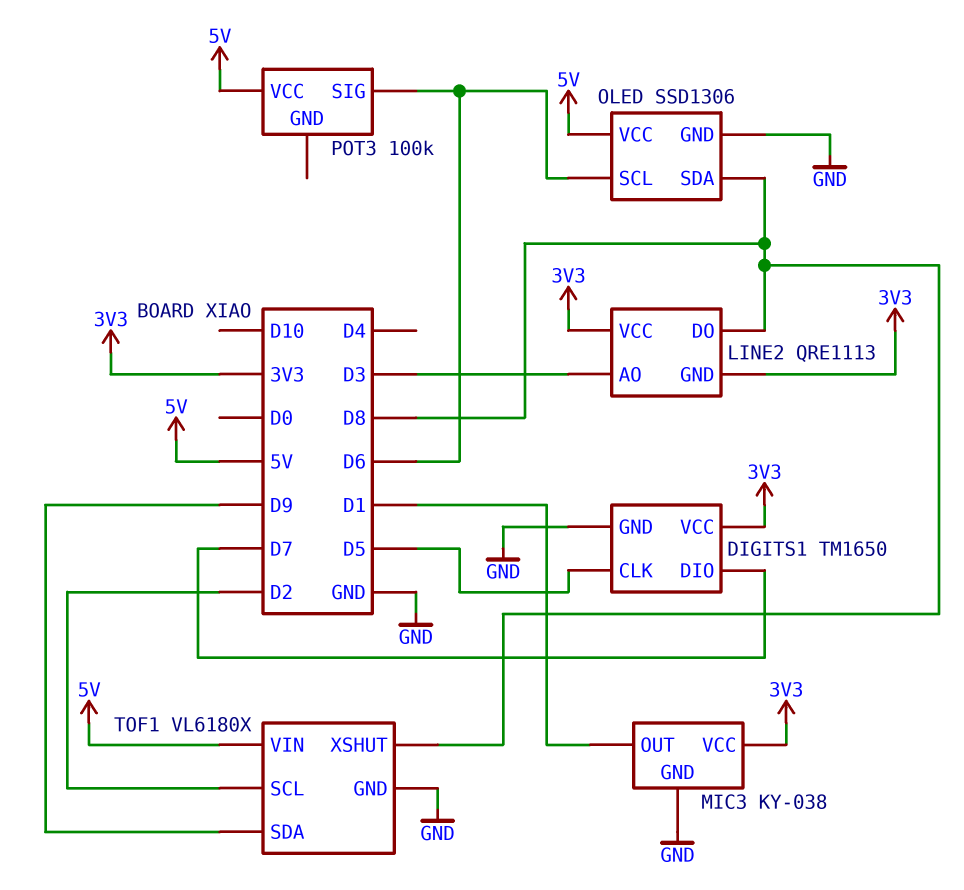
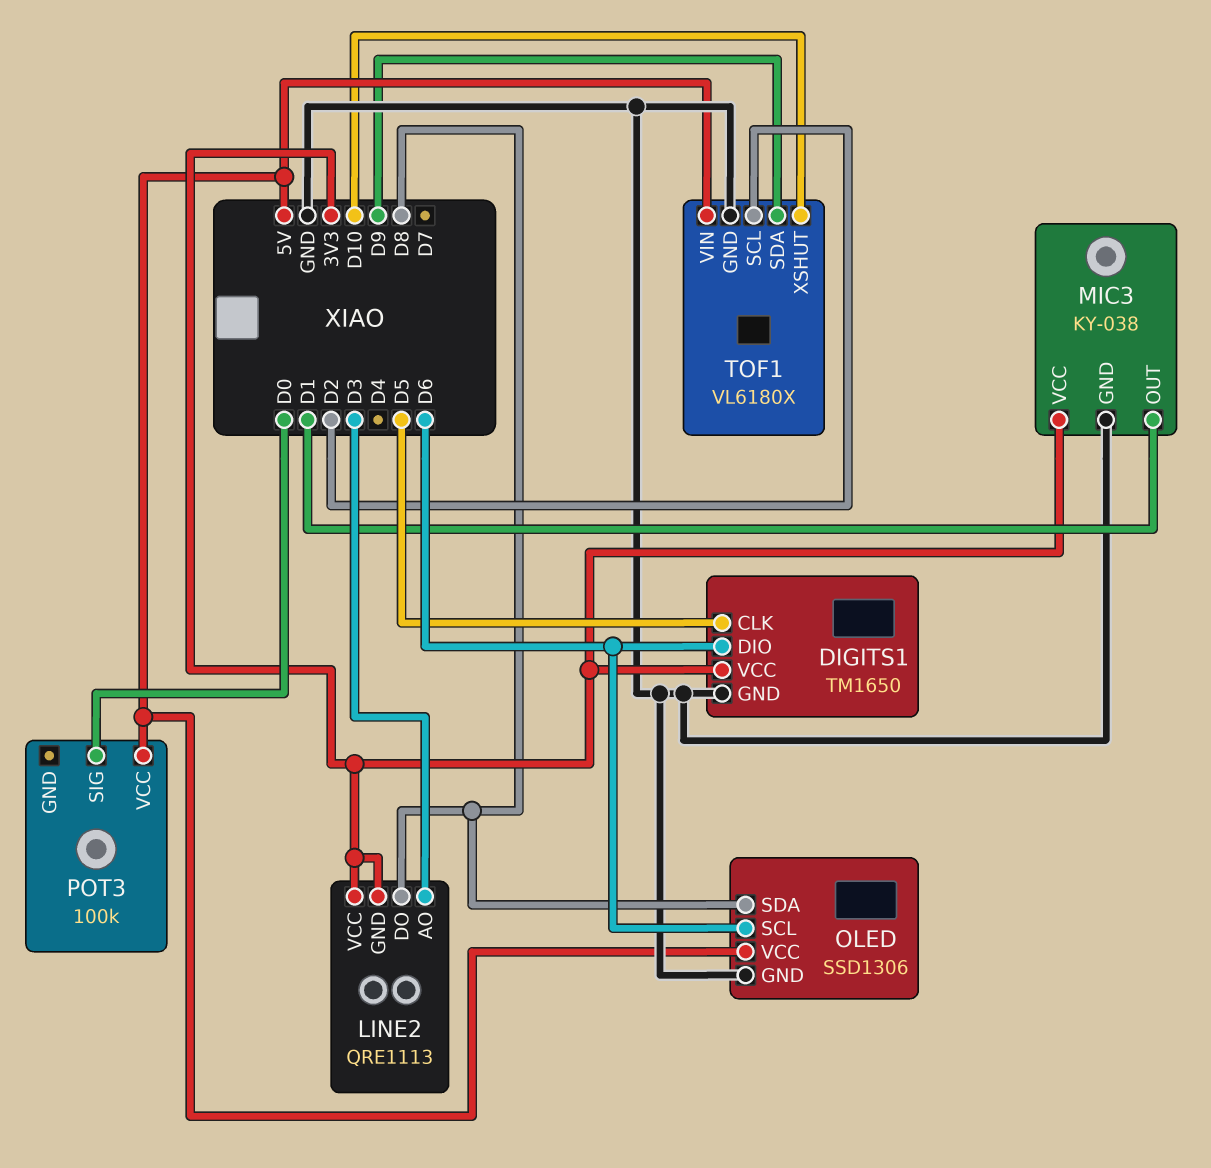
DIGITS1 pin DIO: D7 -> D6
POT3 pin SIG: D6 -> D0
TOF1 pin XSHUT: D8 -> D10

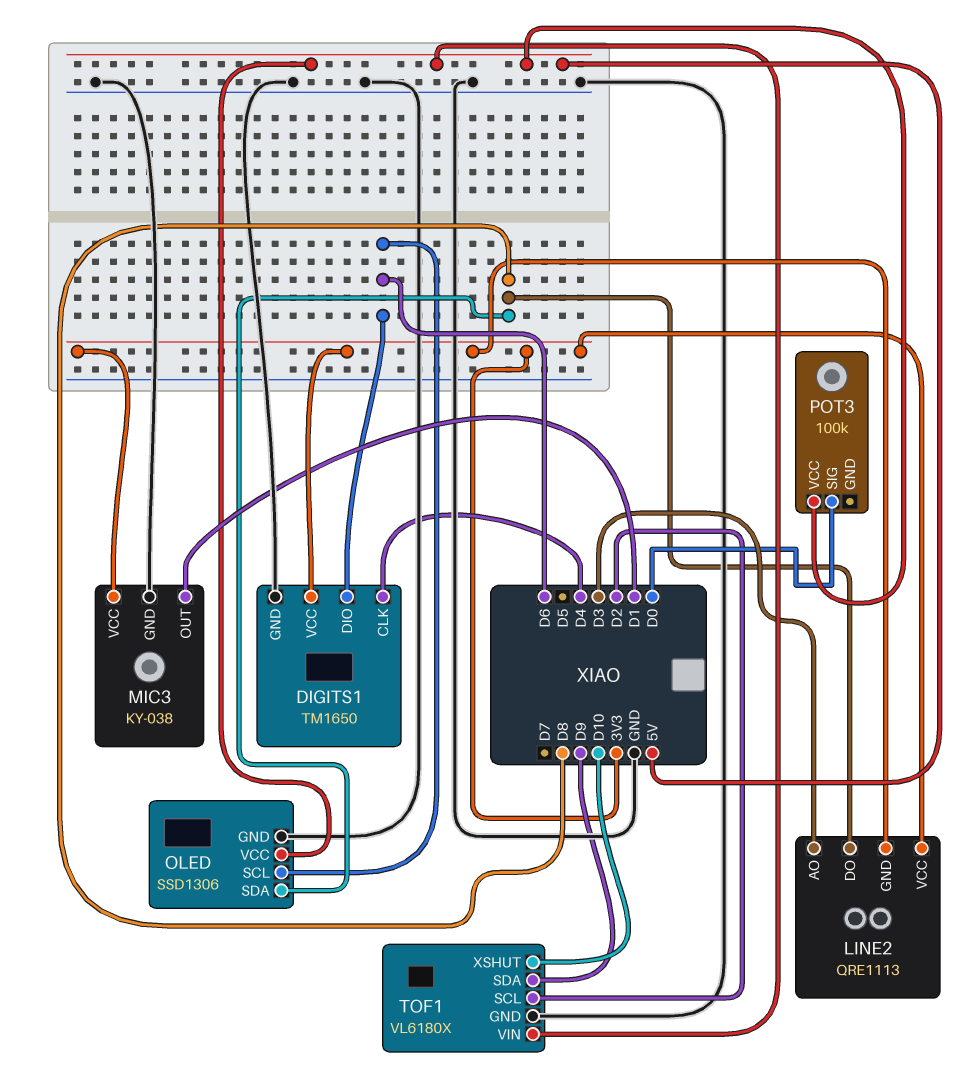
DIGITS1 pin CLK: D5 -> D4

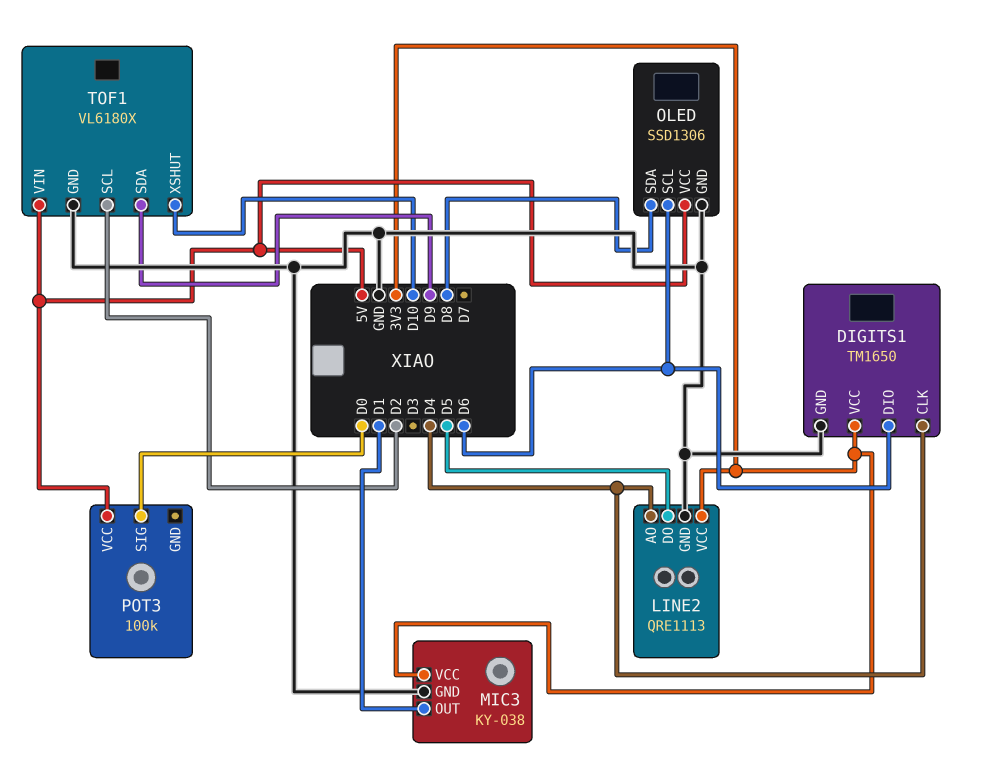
LINE2 pin AO: D3 -> D4
LINE2 pin DO: D8 -> D5
LINE2 pin GND: 3V3 -> GND

